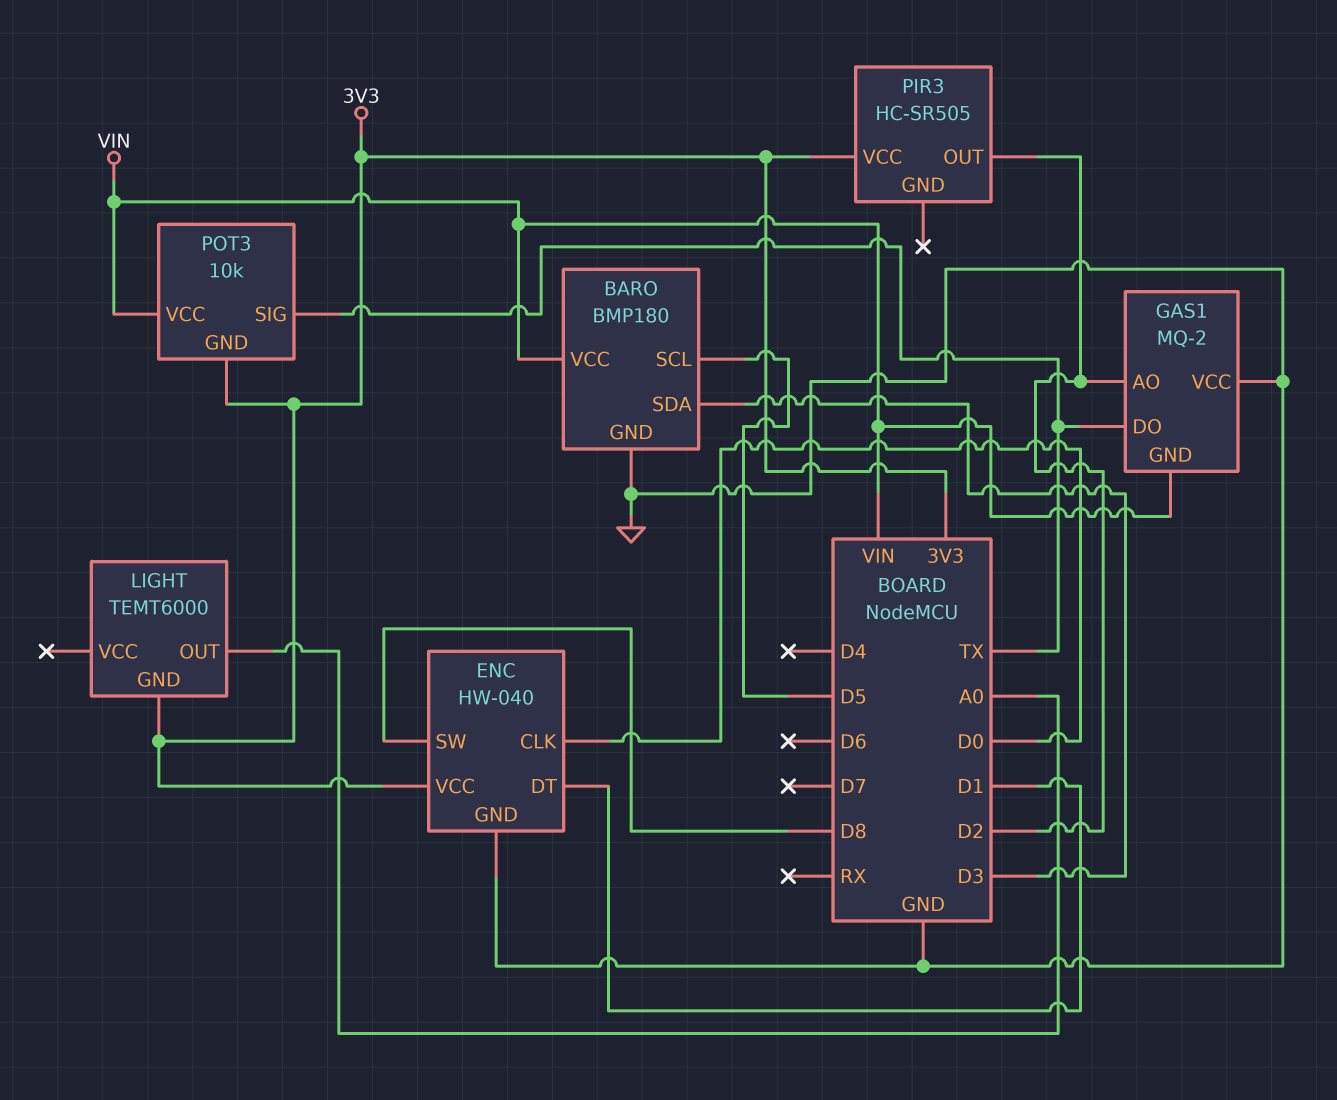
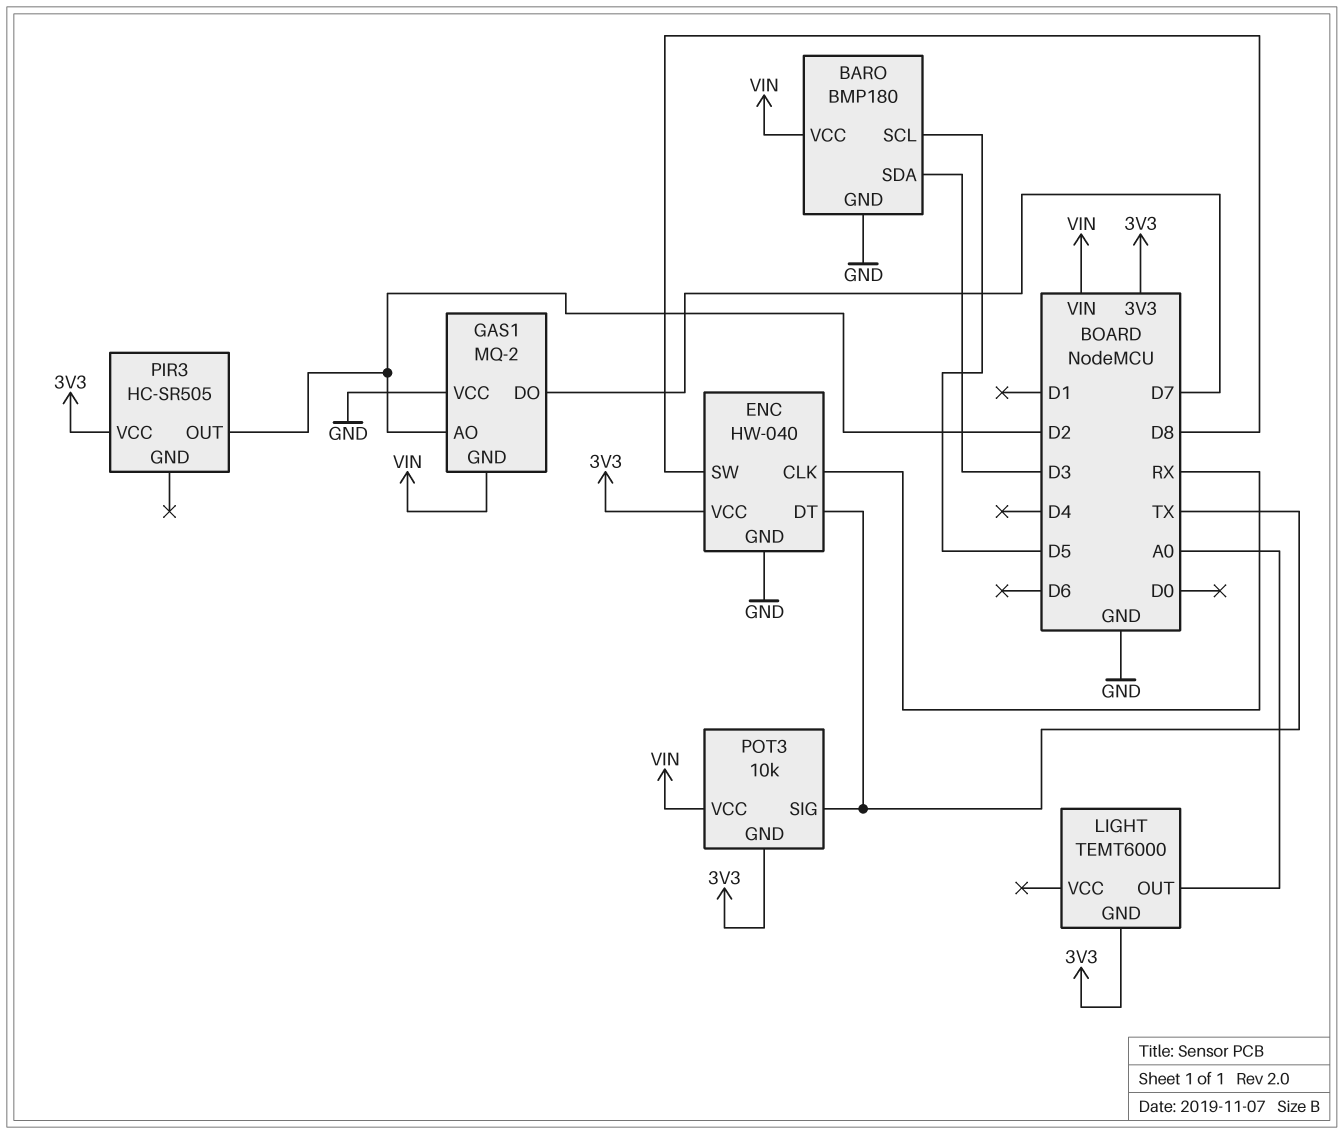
ENC pin CLK: D0 -> RX
ENC pin DT: D1 -> TX
GAS1 pin DO: TX -> D7

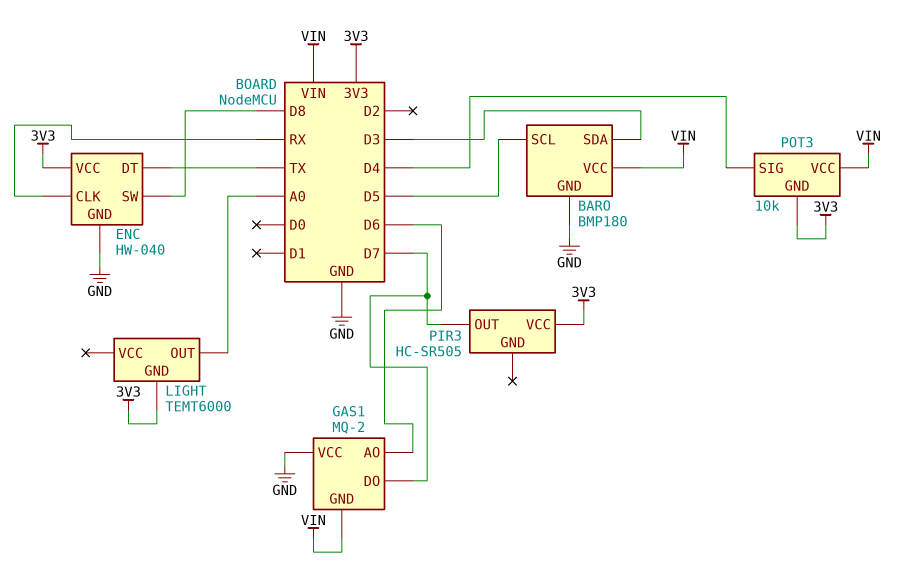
GAS1 pin AO: D2 -> D6
PIR3 pin OUT: D2 -> D7
POT3 pin SIG: TX -> D4

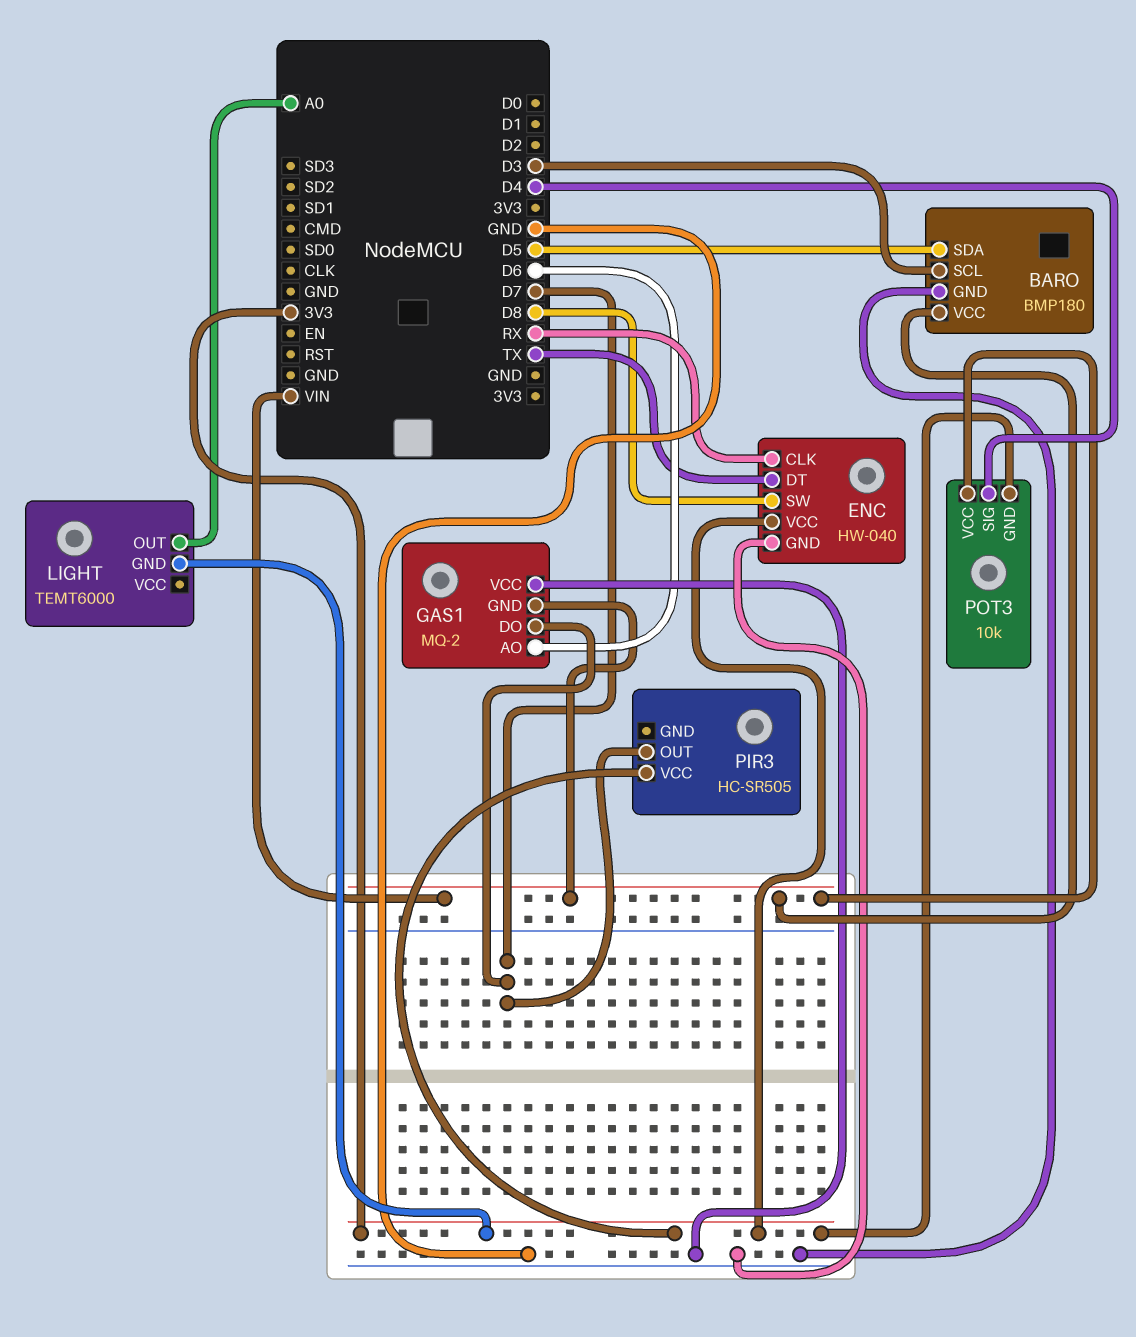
BARO pin SCL: D5 -> D3
BARO pin SDA: D3 -> D5

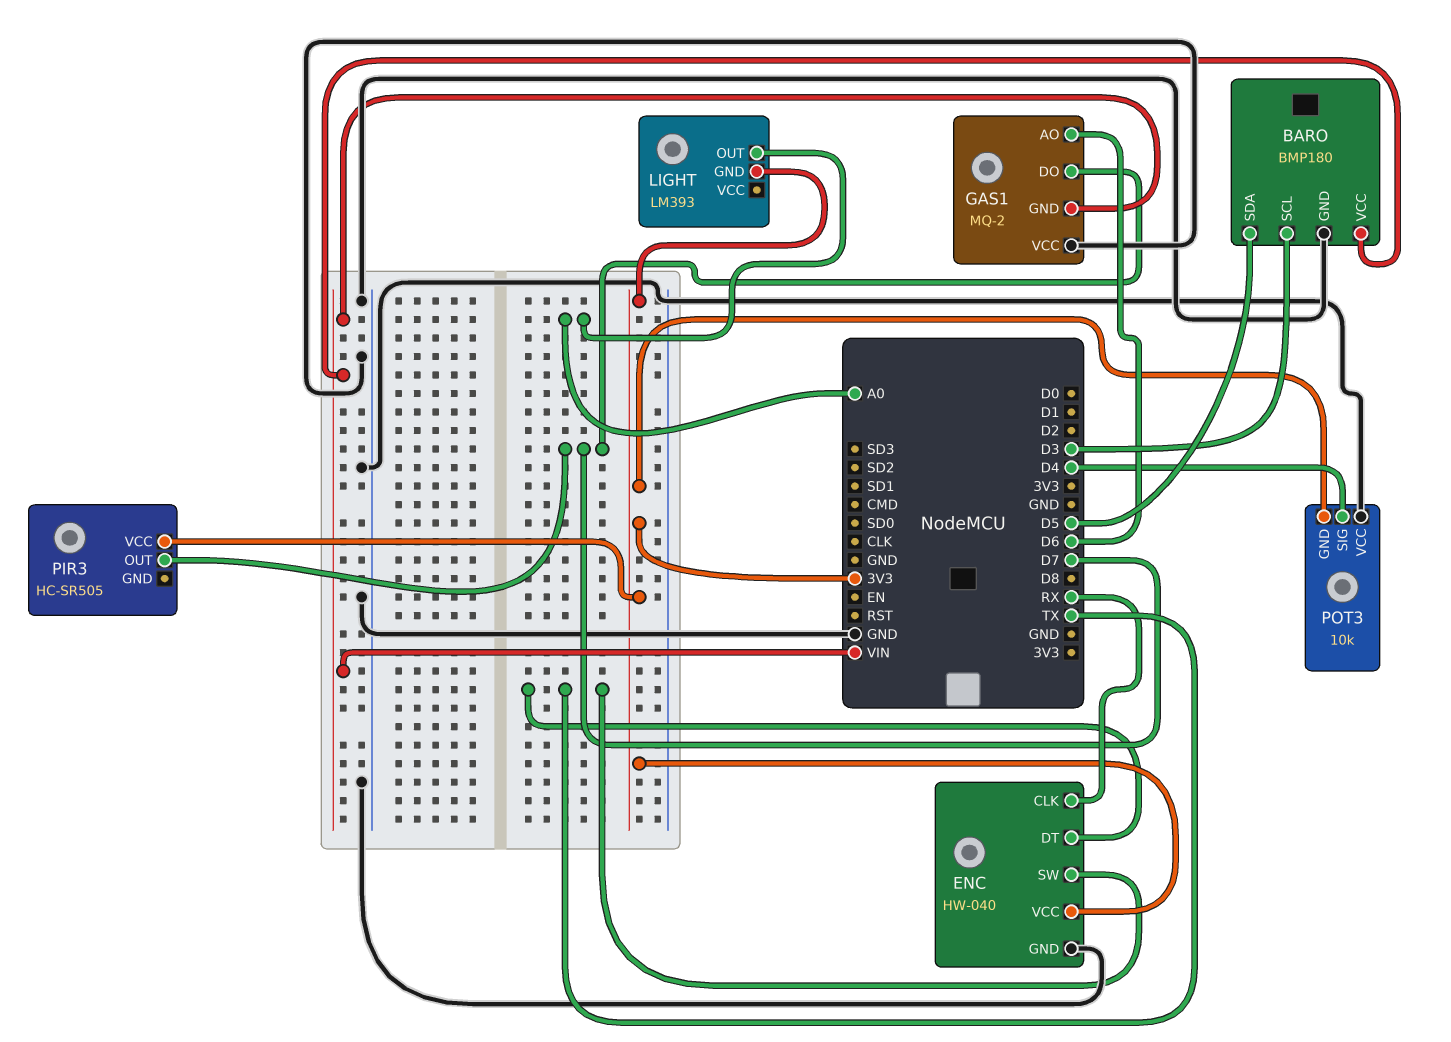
ENC pin SW: D8 -> TX
LIGHT: TEMT6000 -> LM393
POT3 pin VCC: VIN -> GND

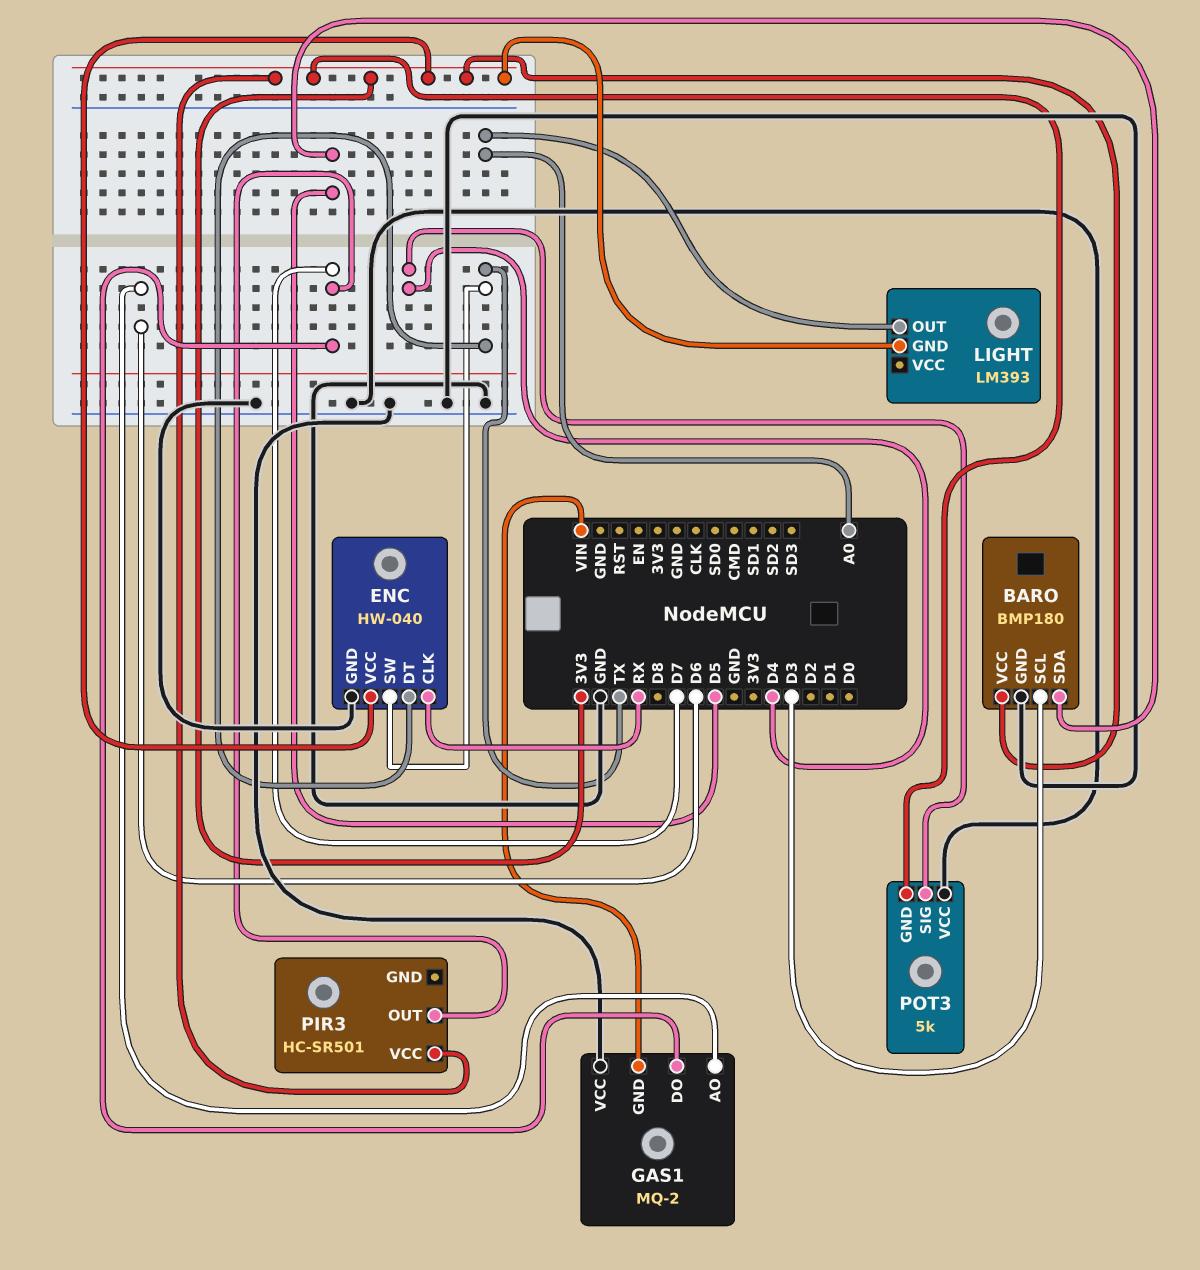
BARO pin VCC: VIN -> 3V3
PIR3: HC-SR505 -> HC-SR501
POT3: 10k -> 5k

